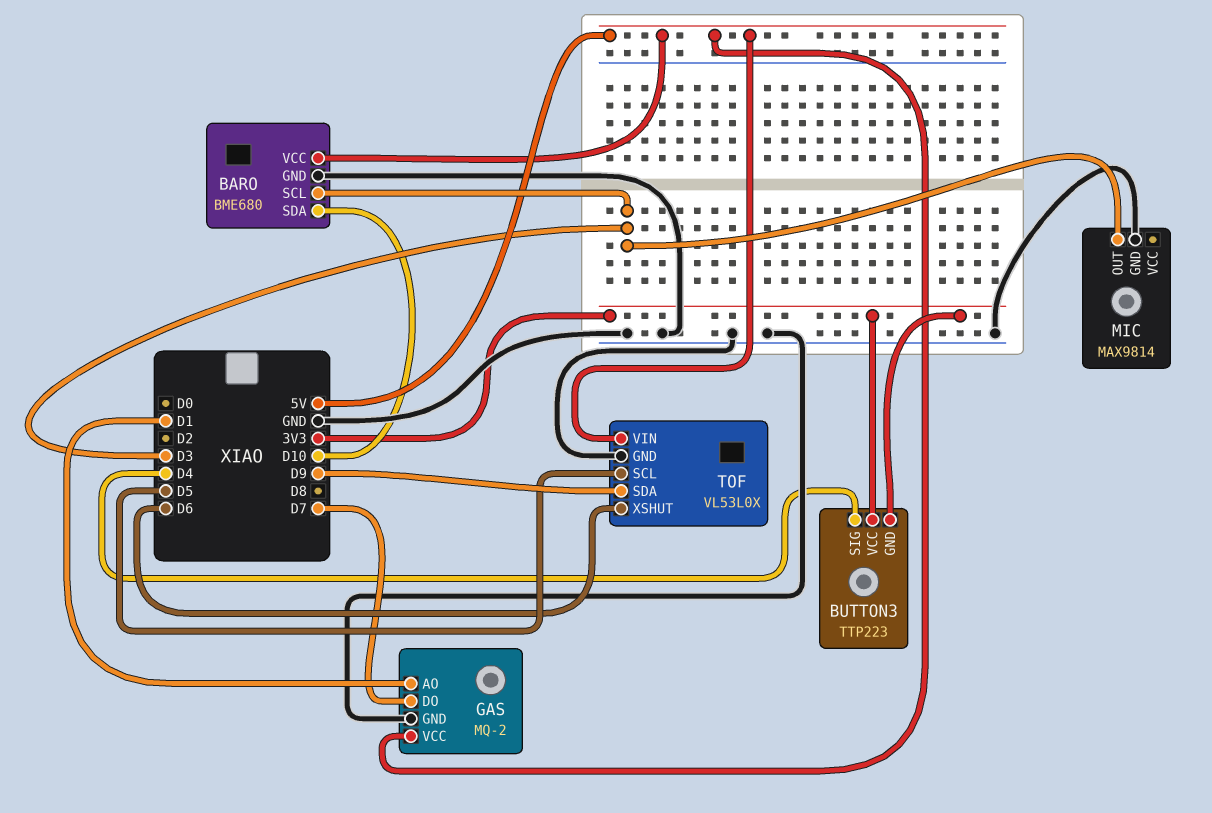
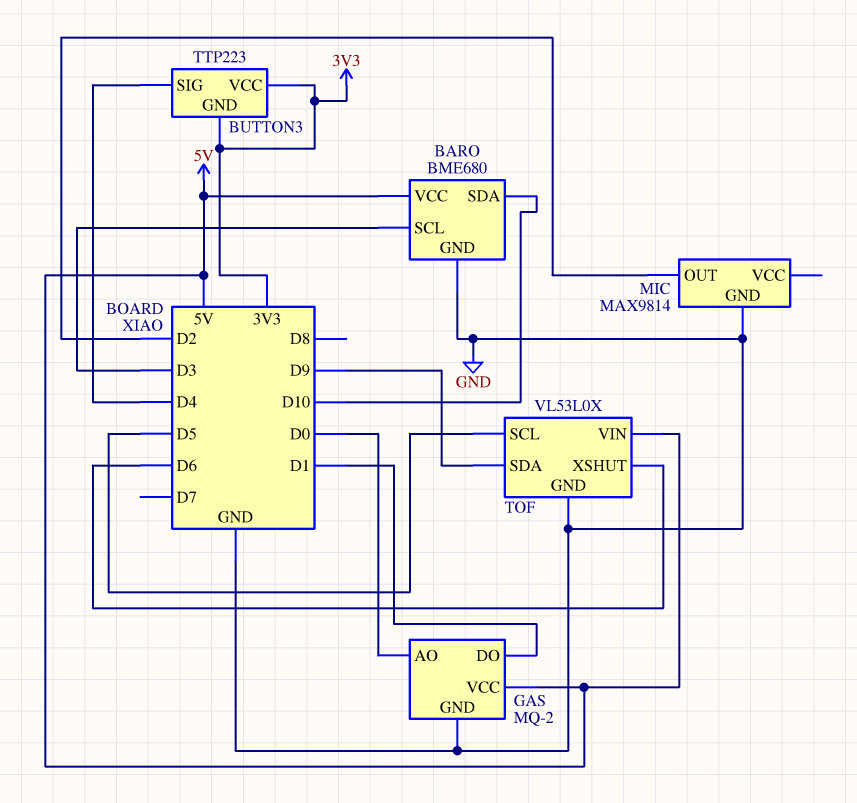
GAS pin AO: D1 -> D0
GAS pin DO: D7 -> D1
MIC pin OUT: D3 -> D2

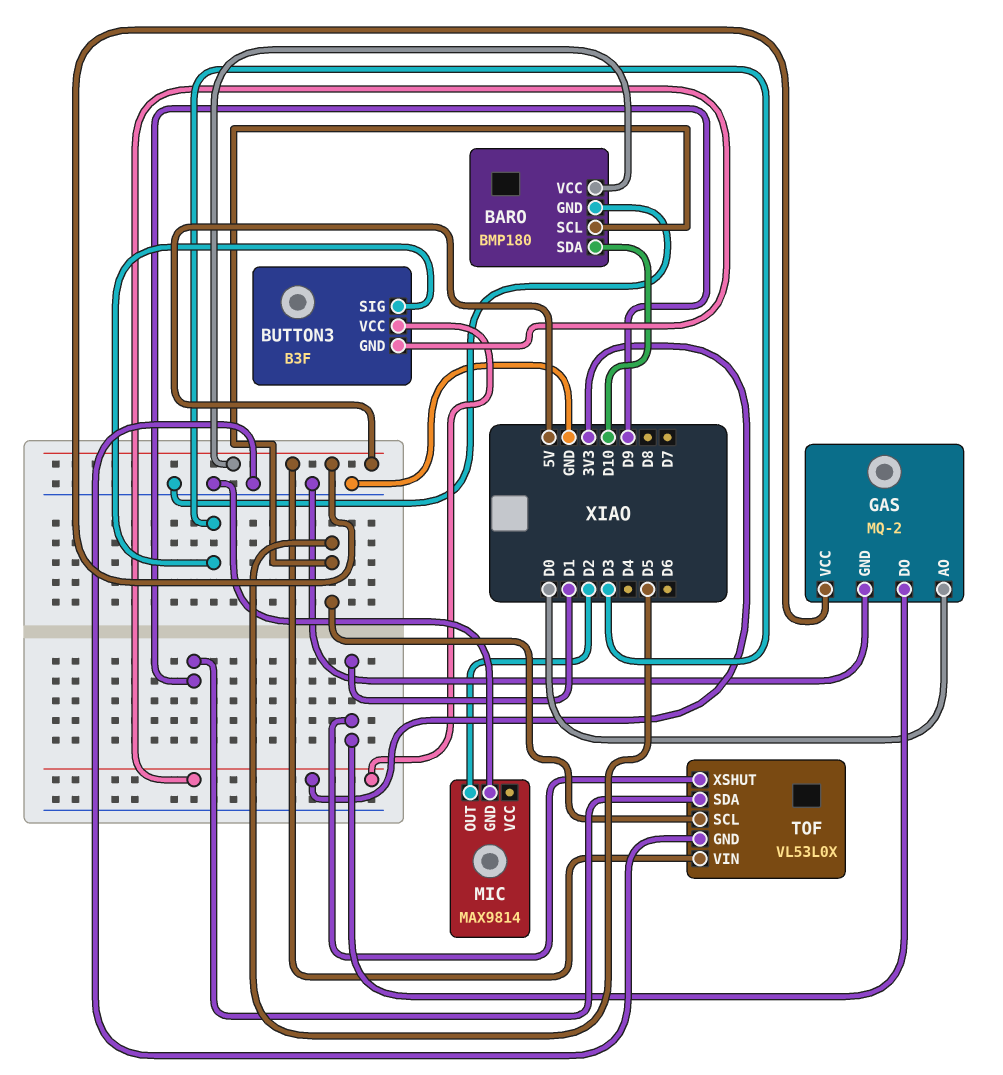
BARO: BME680 -> BMP180
BARO pin SCL: D3 -> D5
BUTTON3: TTP223 -> B3F
BUTTON3 pin SIG: D4 -> D3
TOF pin XSHUT: D6 -> D1

